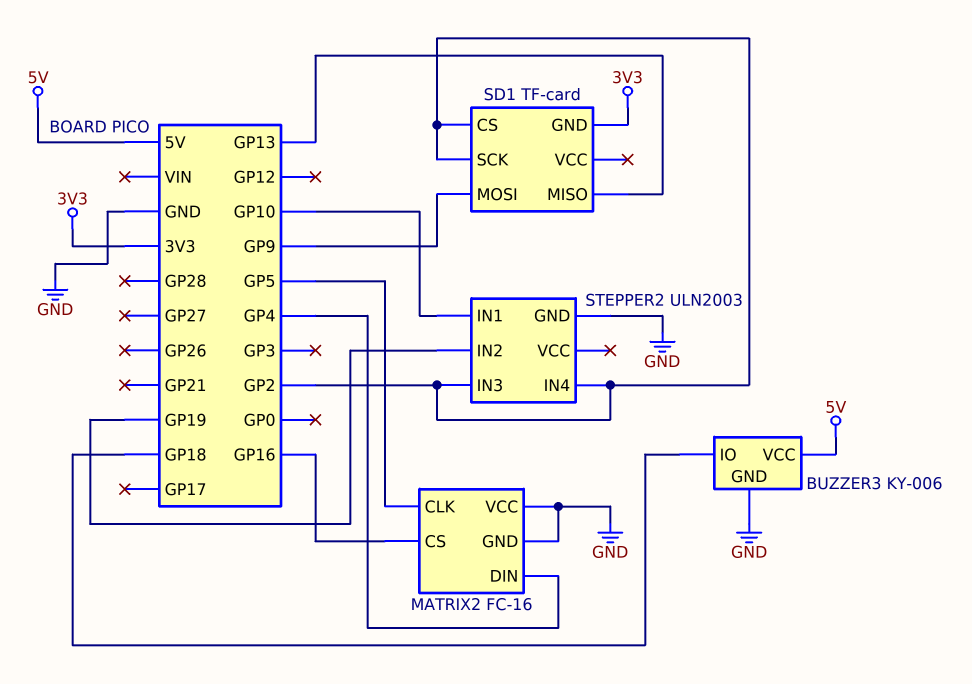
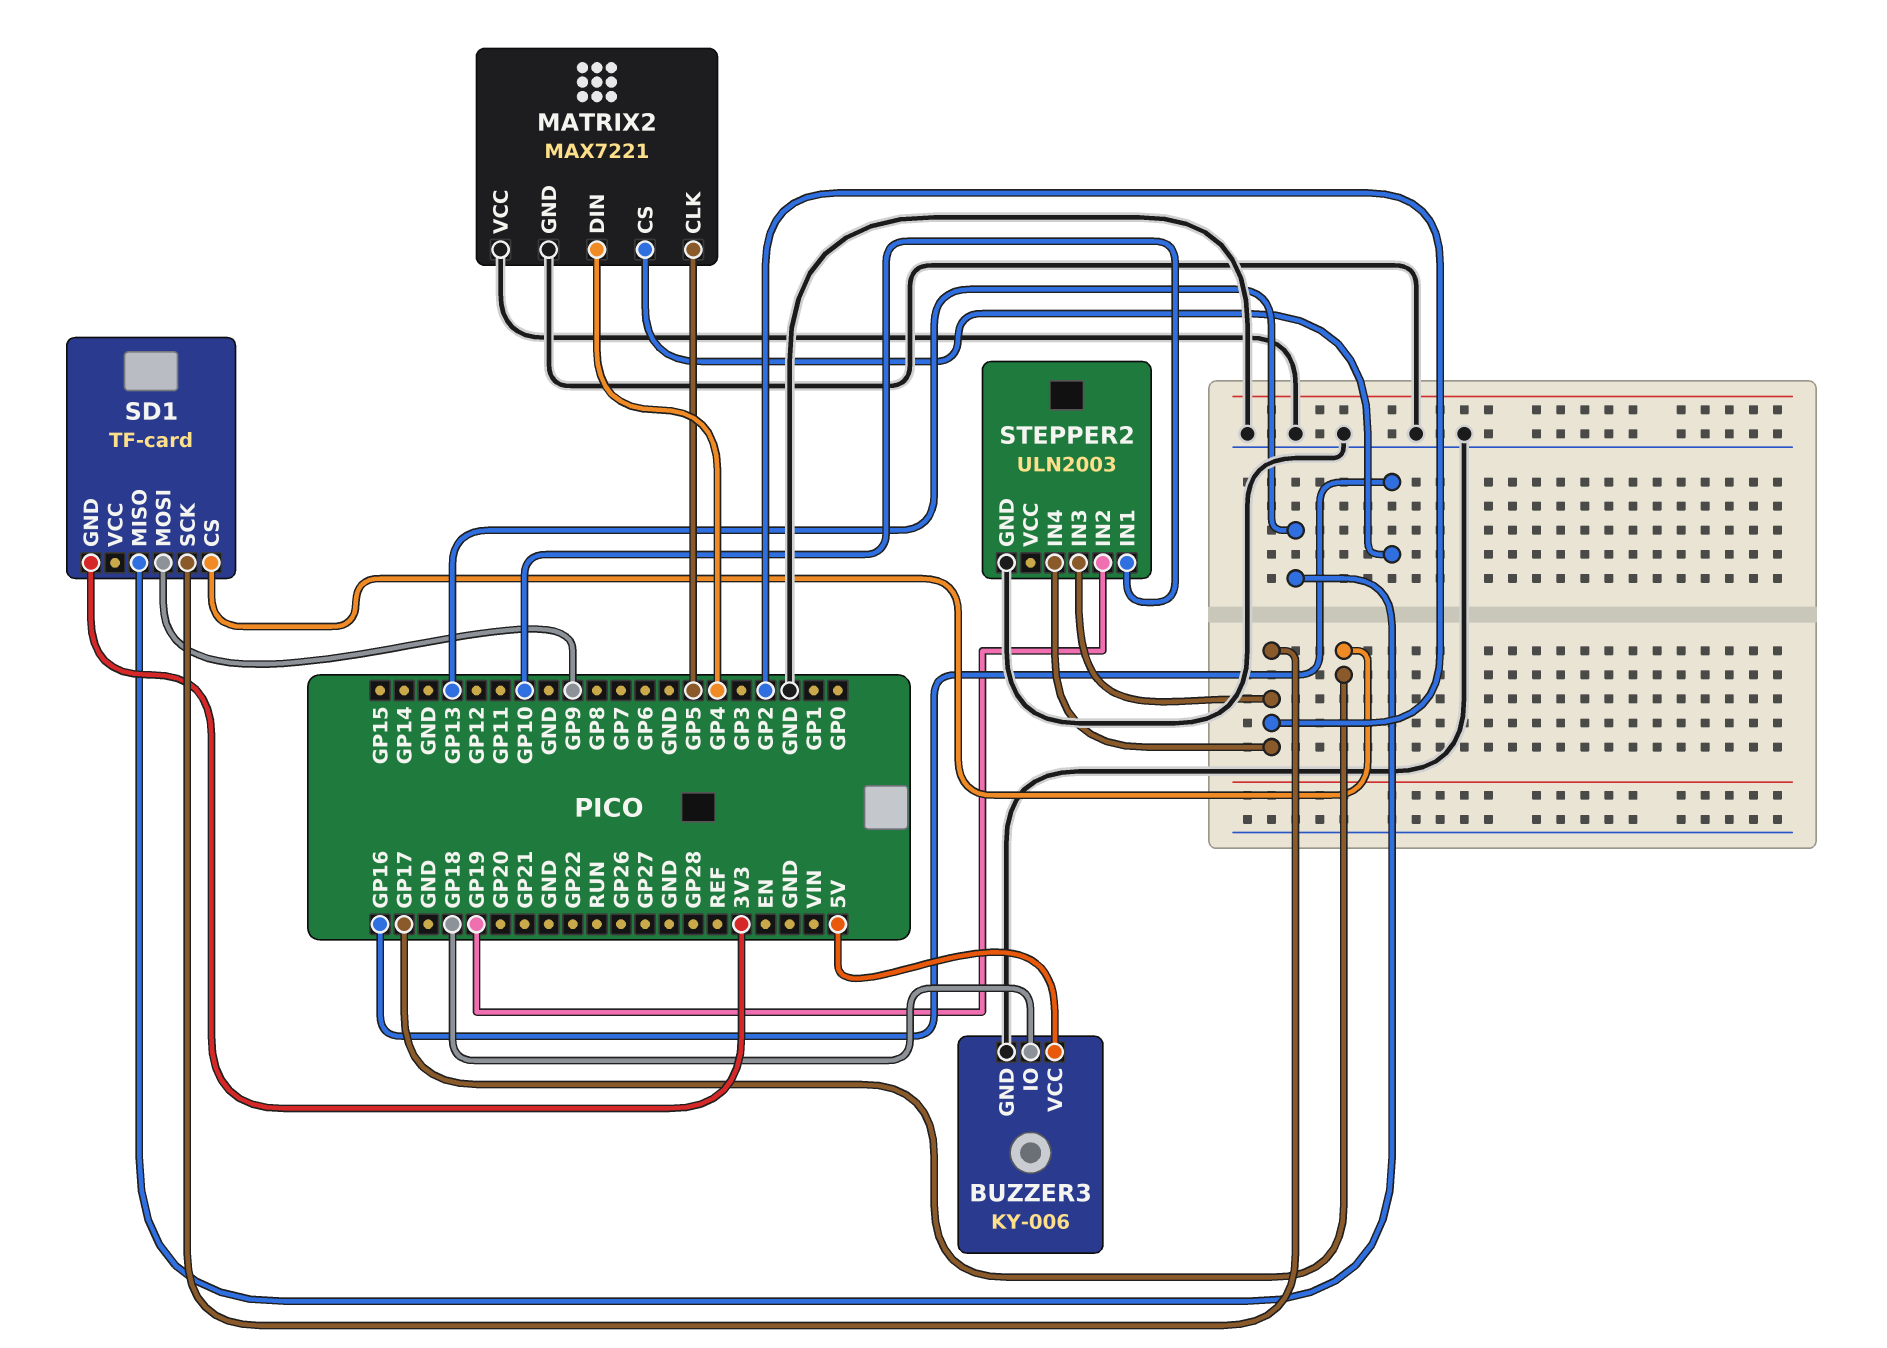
MATRIX2: FC-16 -> MAX7221
SD1 pin CS: GP2 -> GP17

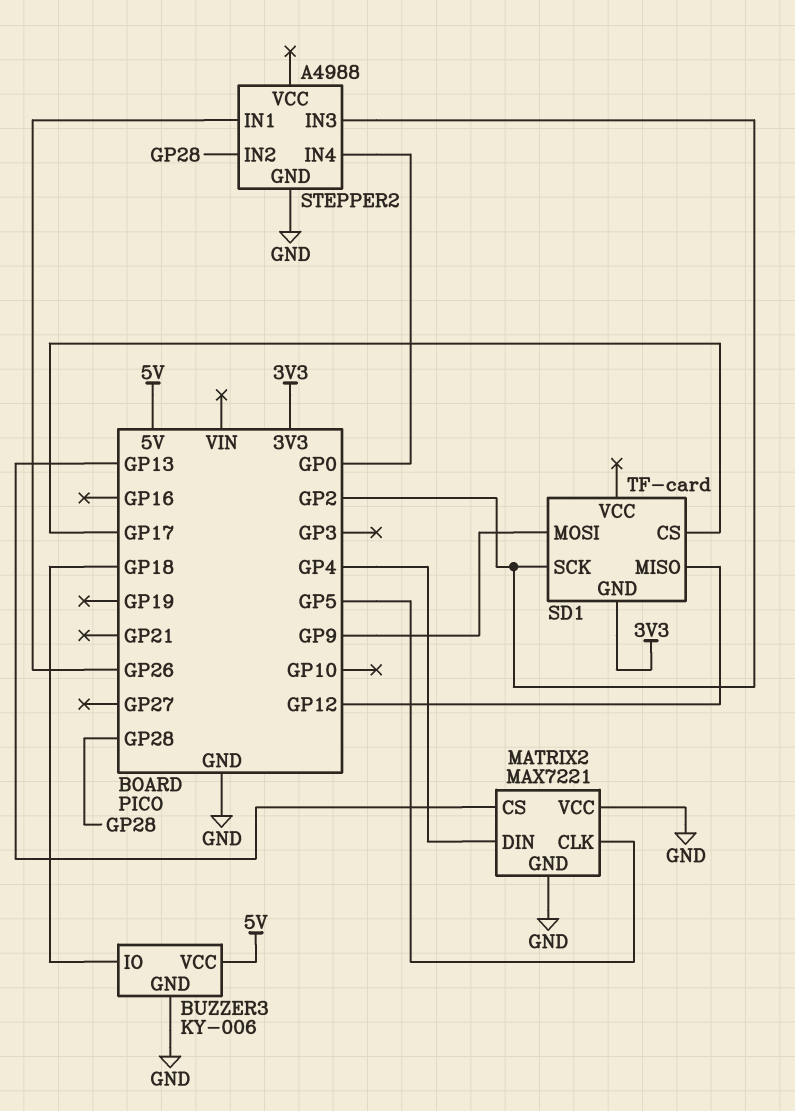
MATRIX2 pin CS: GP16 -> GP13
SD1 pin MISO: GP13 -> GP12
STEPPER2: ULN2003 -> A4988
STEPPER2 pin IN1: GP10 -> GP26
STEPPER2 pin IN2: GP19 -> GP28
STEPPER2 pin IN4: GP2 -> GP0

